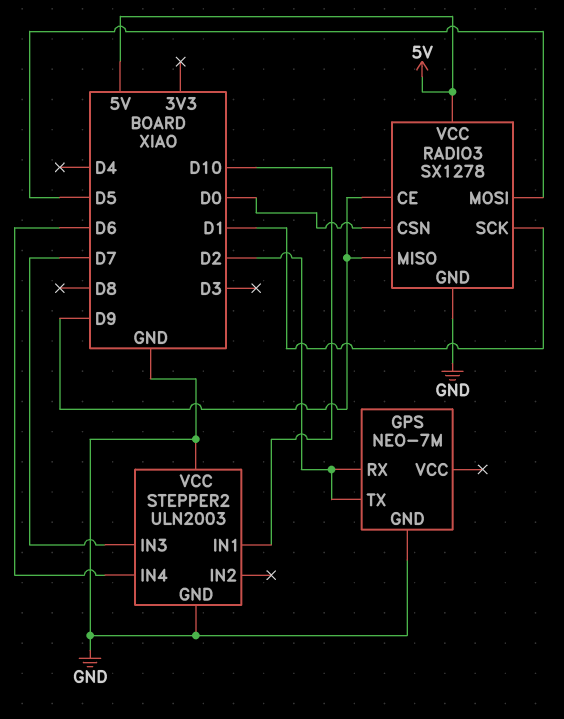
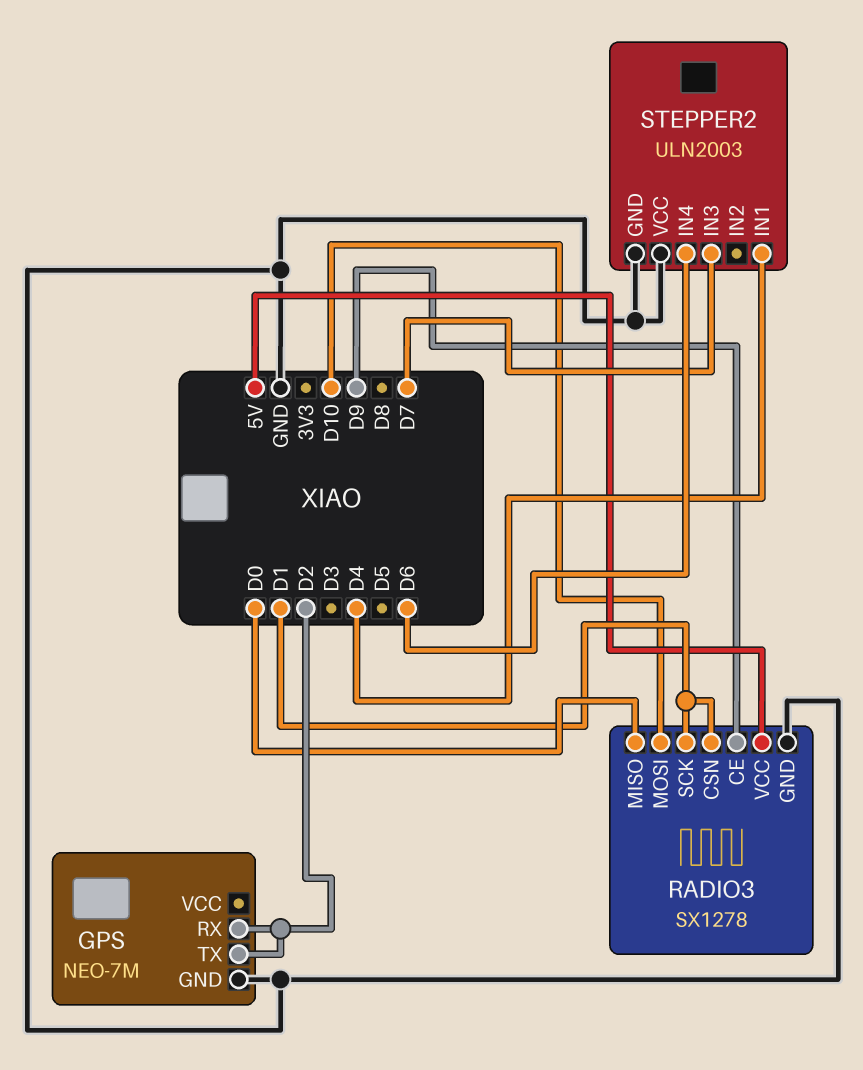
RADIO3 pin CSN: D0 -> D1
RADIO3 pin MISO: D9 -> D0
RADIO3 pin MOSI: D5 -> D10
STEPPER2 pin IN1: D10 -> D4

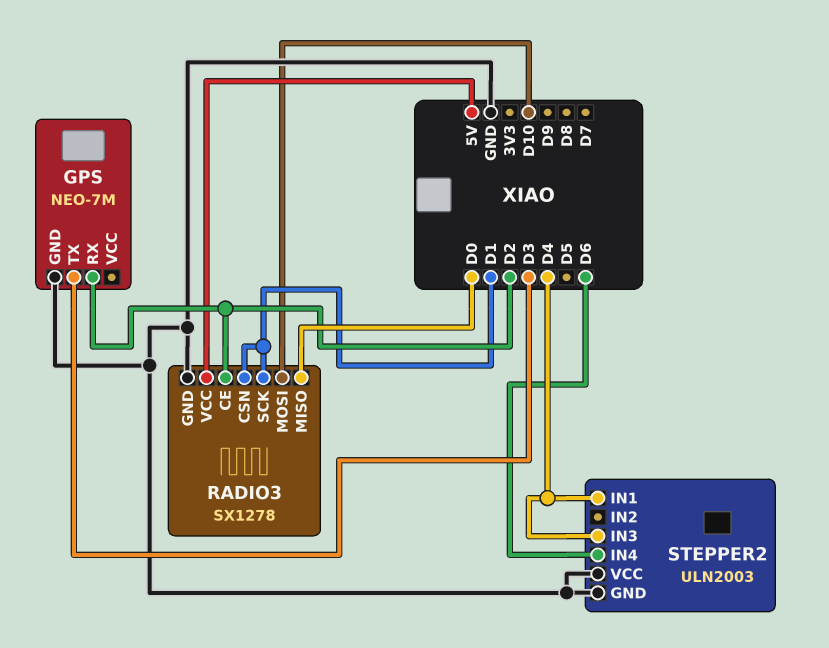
GPS pin TX: D2 -> D3
RADIO3 pin CE: D9 -> D2
STEPPER2 pin IN3: D7 -> D4

